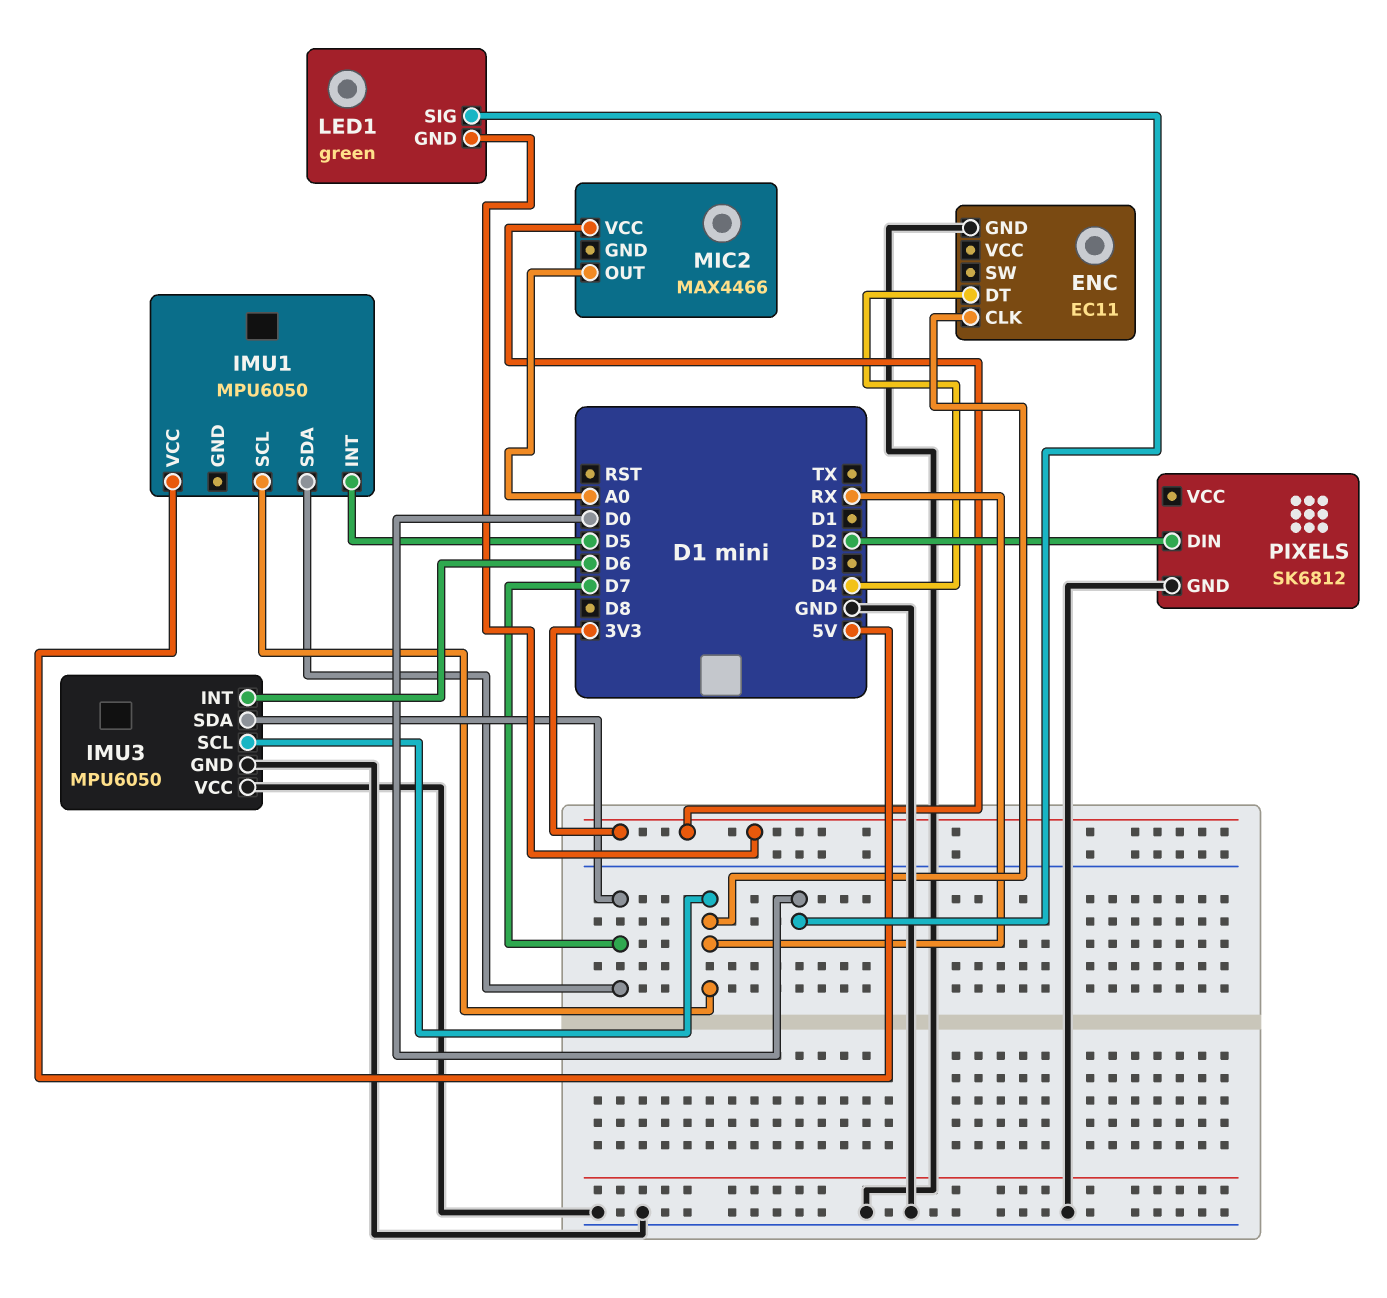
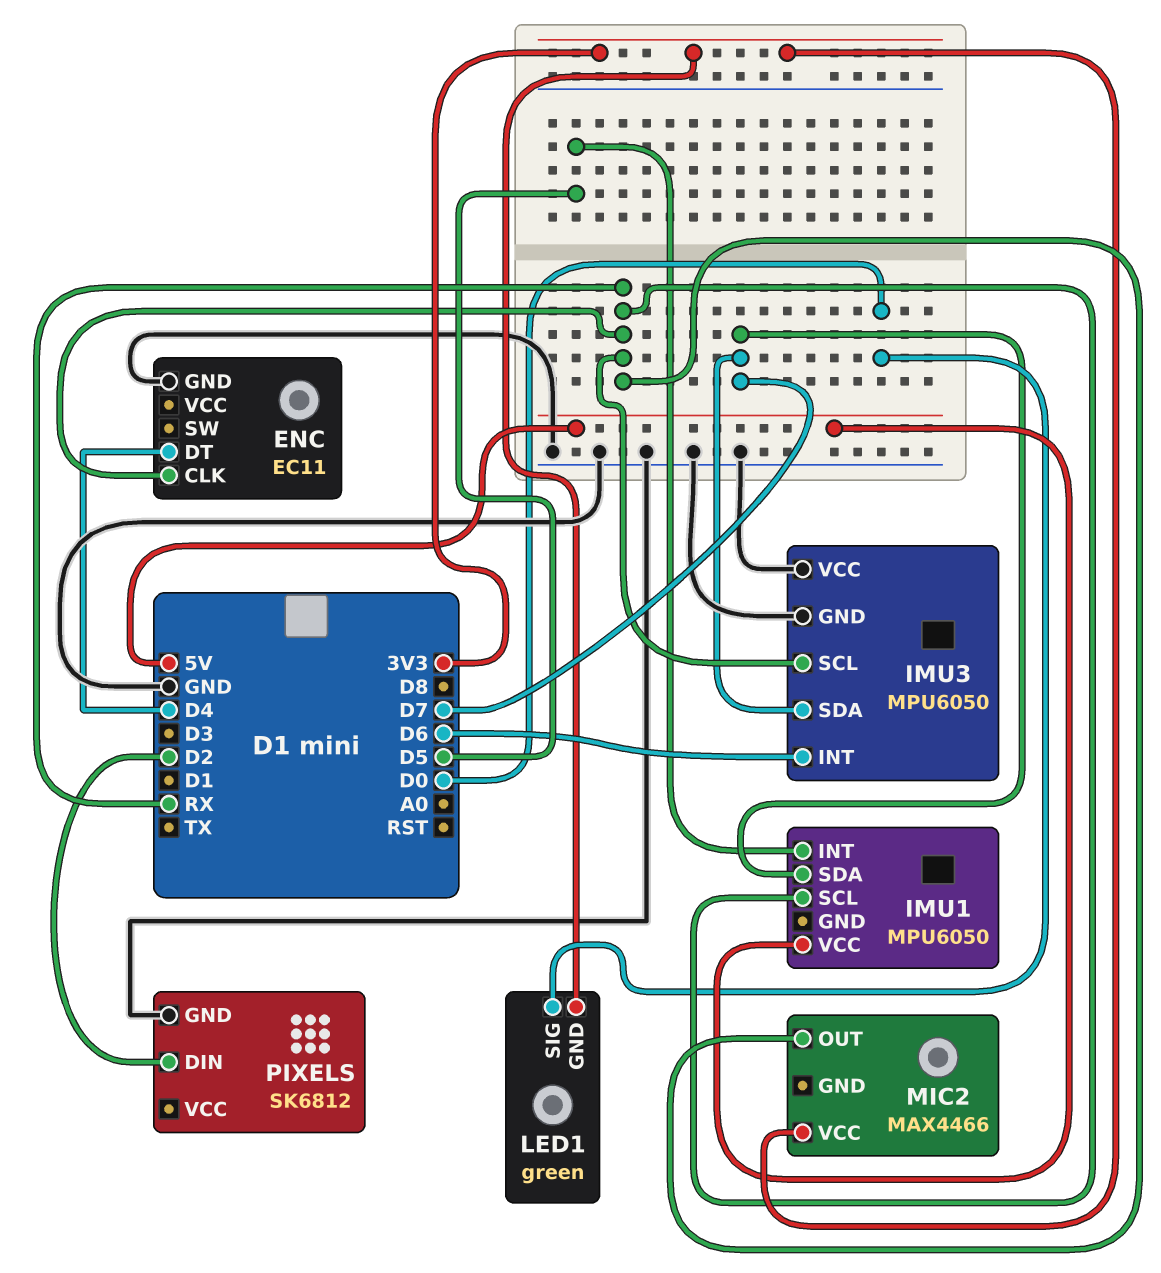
MIC2 pin OUT: A0 -> RX

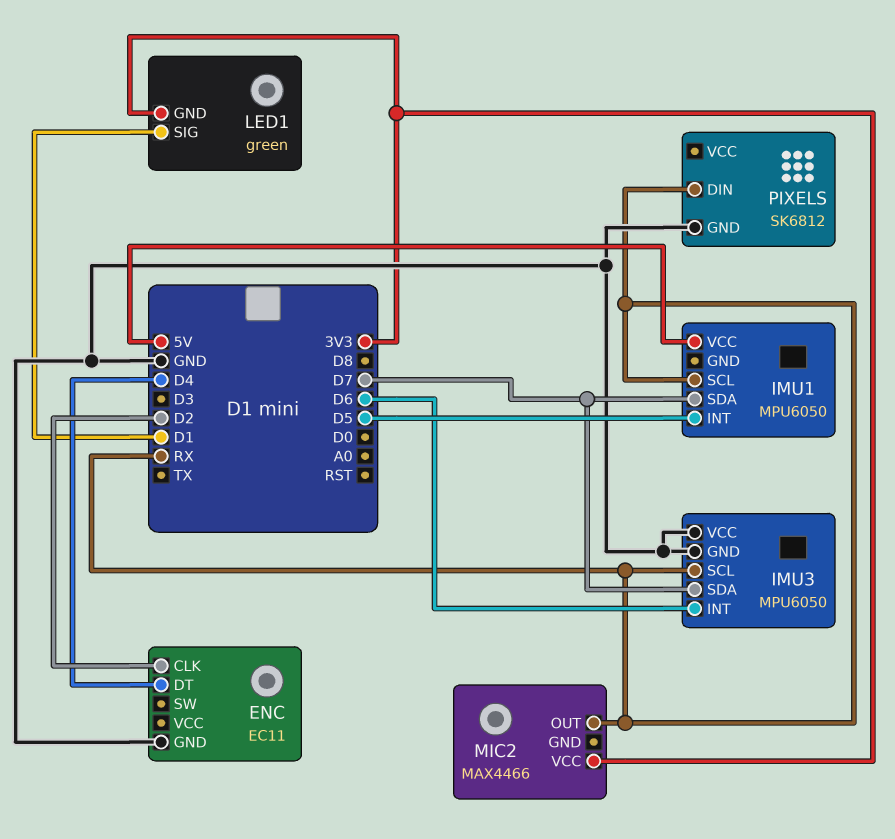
ENC pin CLK: RX -> D2
LED1 pin SIG: D0 -> D1
PIXELS pin DIN: D2 -> RX

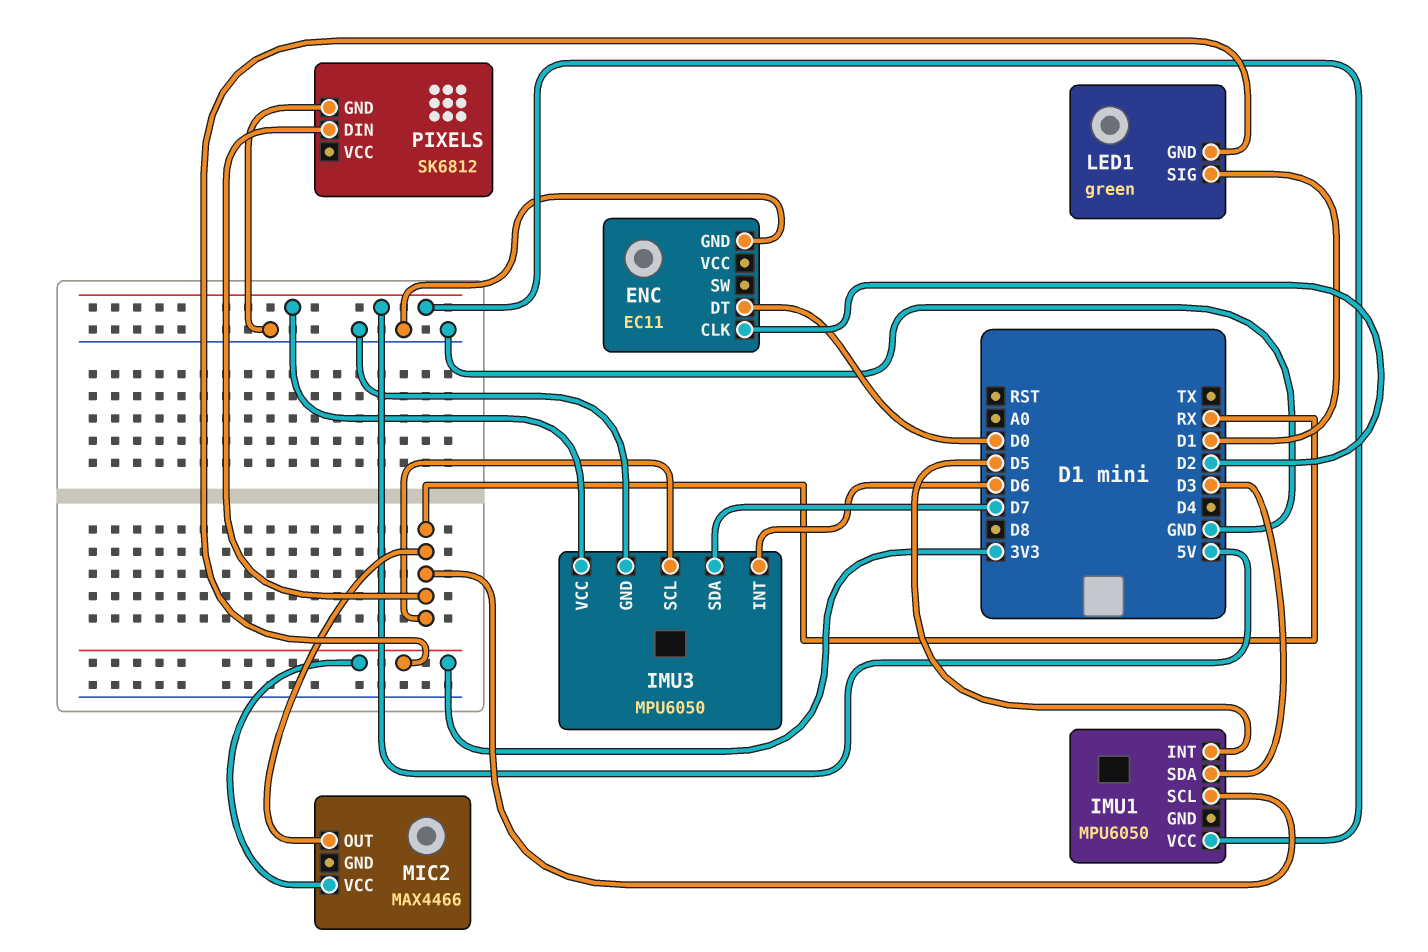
ENC pin DT: D4 -> D0
IMU1 pin SDA: D7 -> D3
IMU3 pin VCC: GND -> 5V

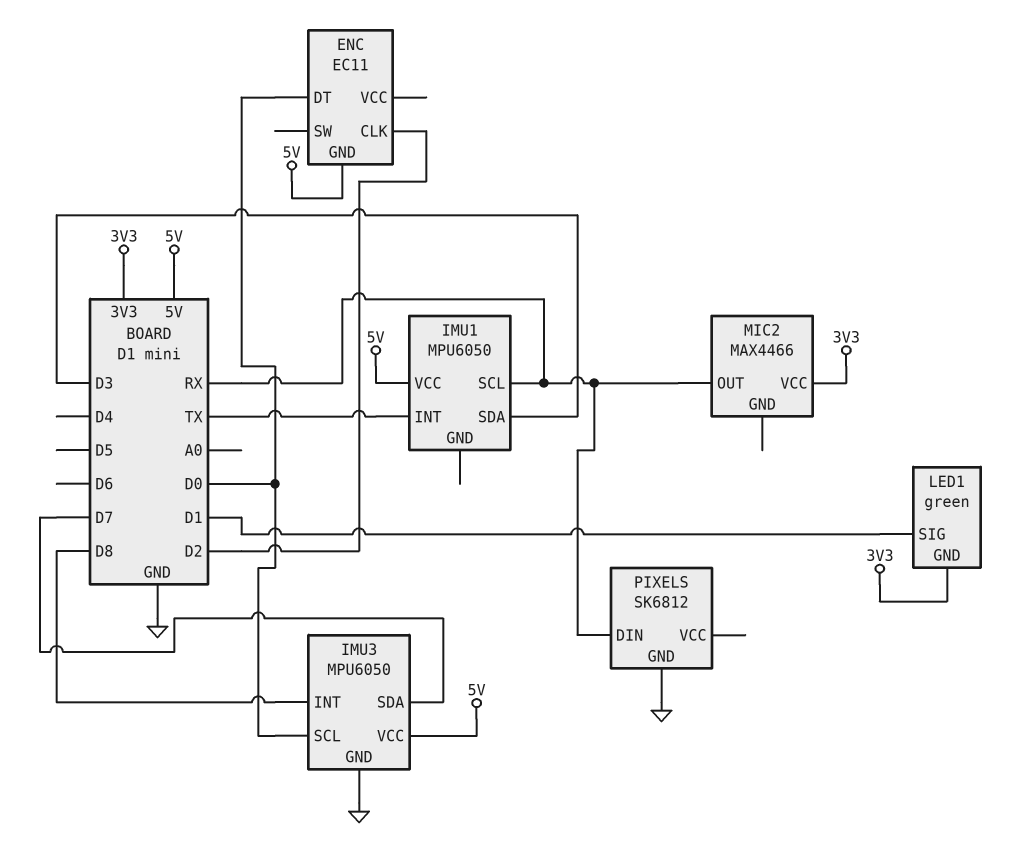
ENC pin GND: GND -> 5V
IMU1 pin INT: D5 -> TX
IMU3 pin INT: D6 -> D8
IMU3 pin SCL: RX -> D0

